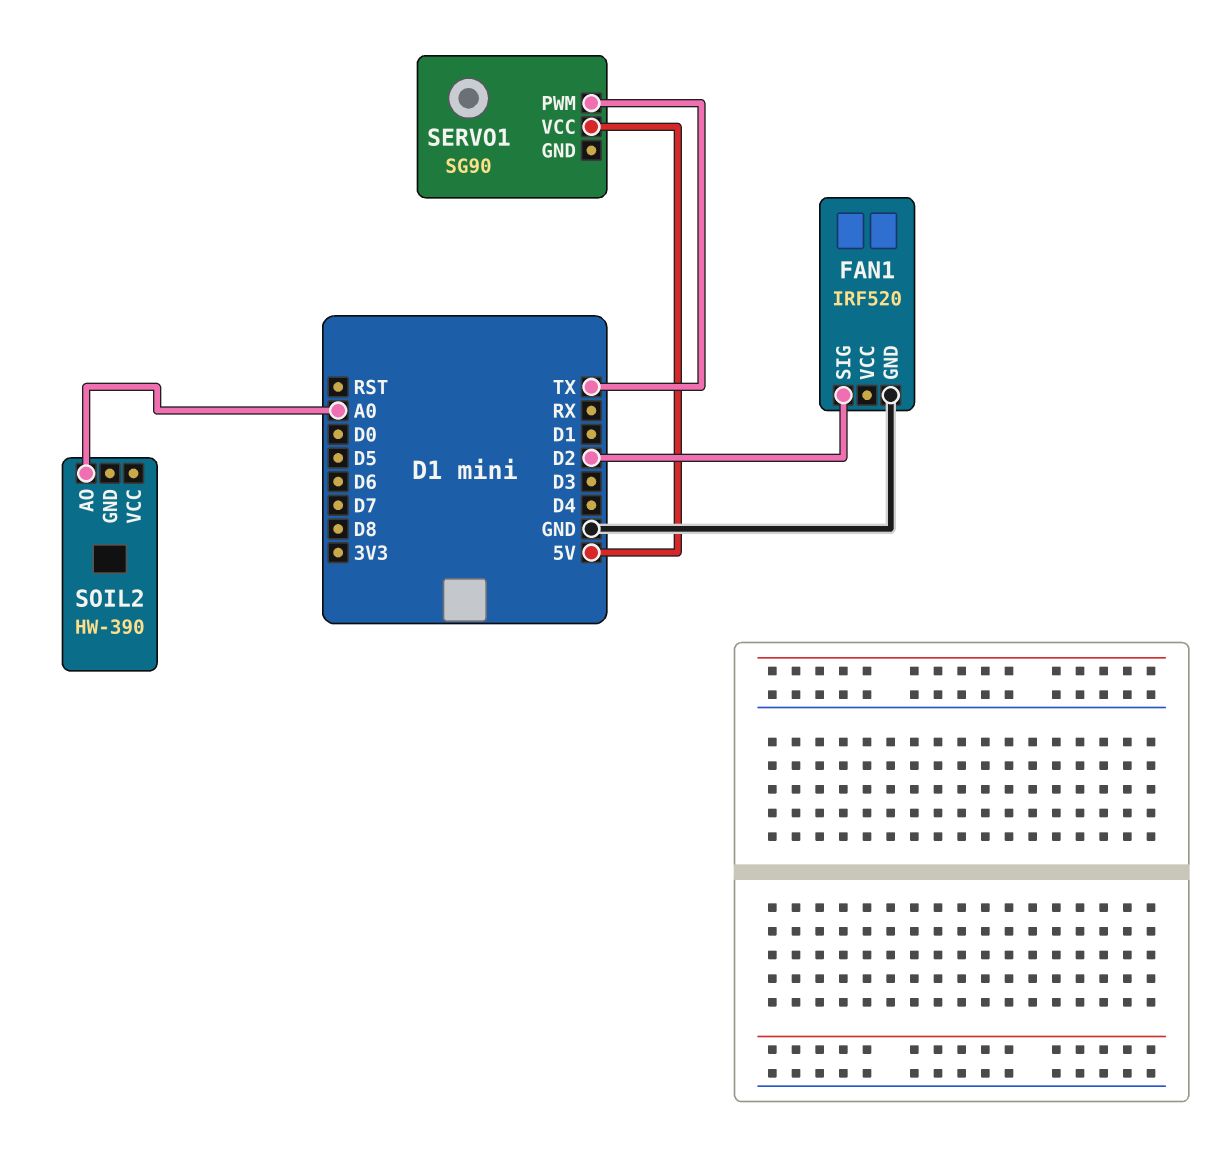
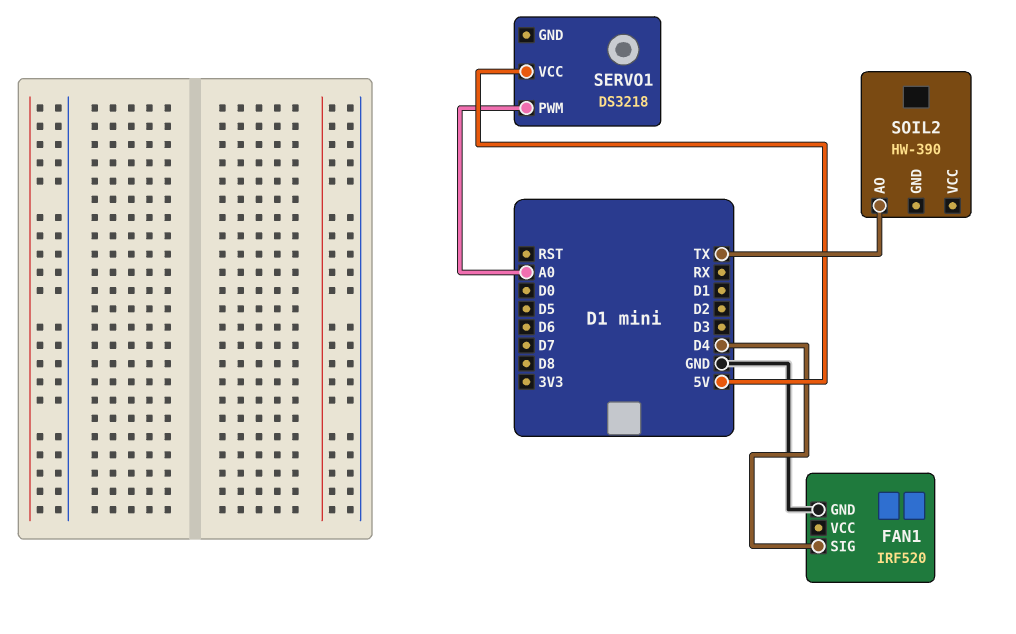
FAN1 pin SIG: D2 -> D4
SERVO1: SG90 -> DS3218
SERVO1 pin PWM: TX -> A0
SOIL2 pin AO: A0 -> TX

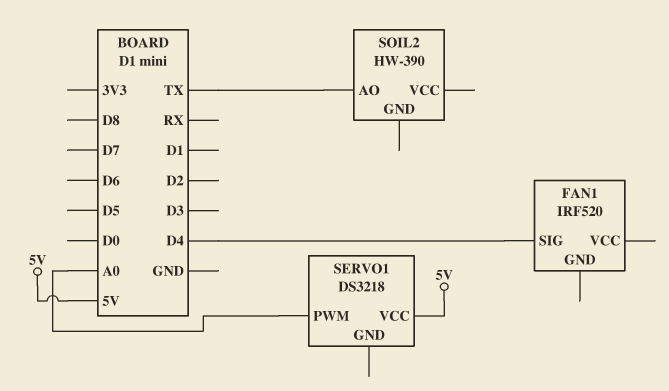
FAN1 pin GND: GND -> none

